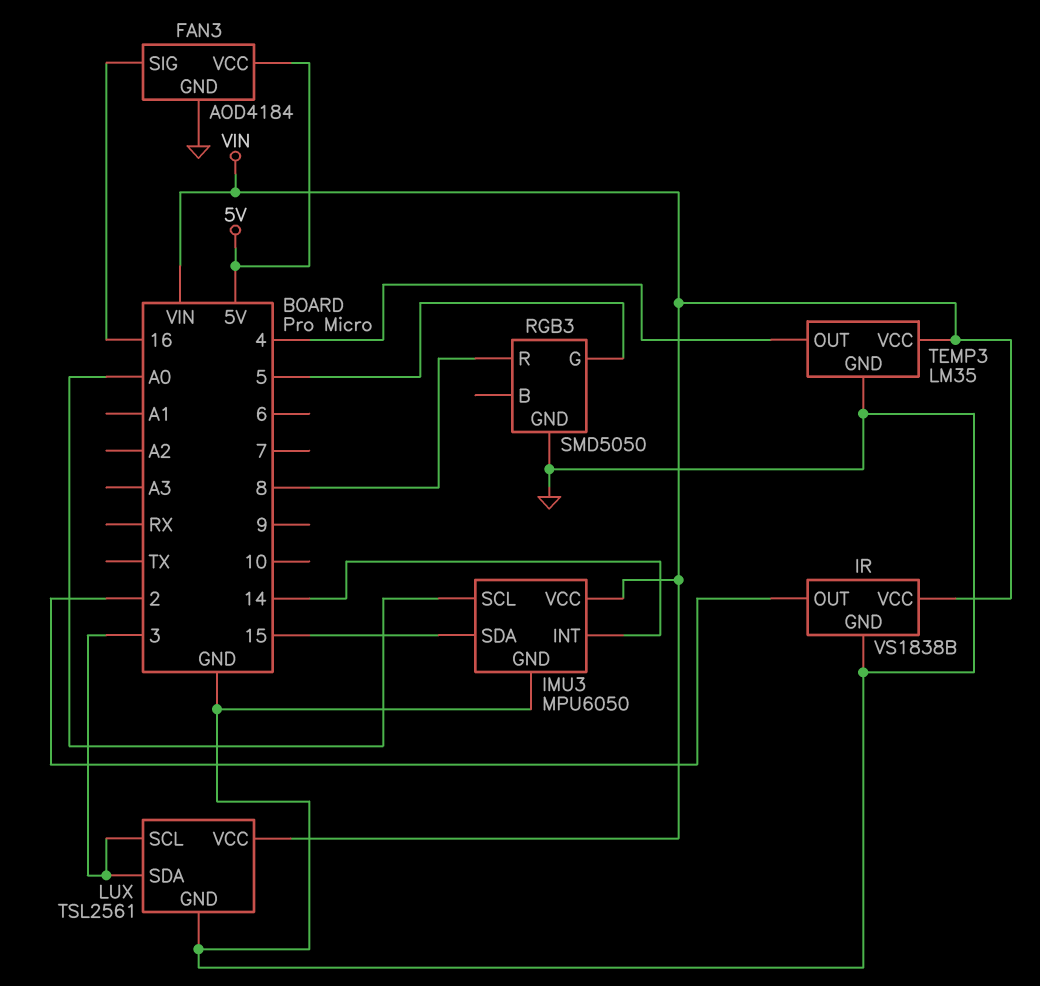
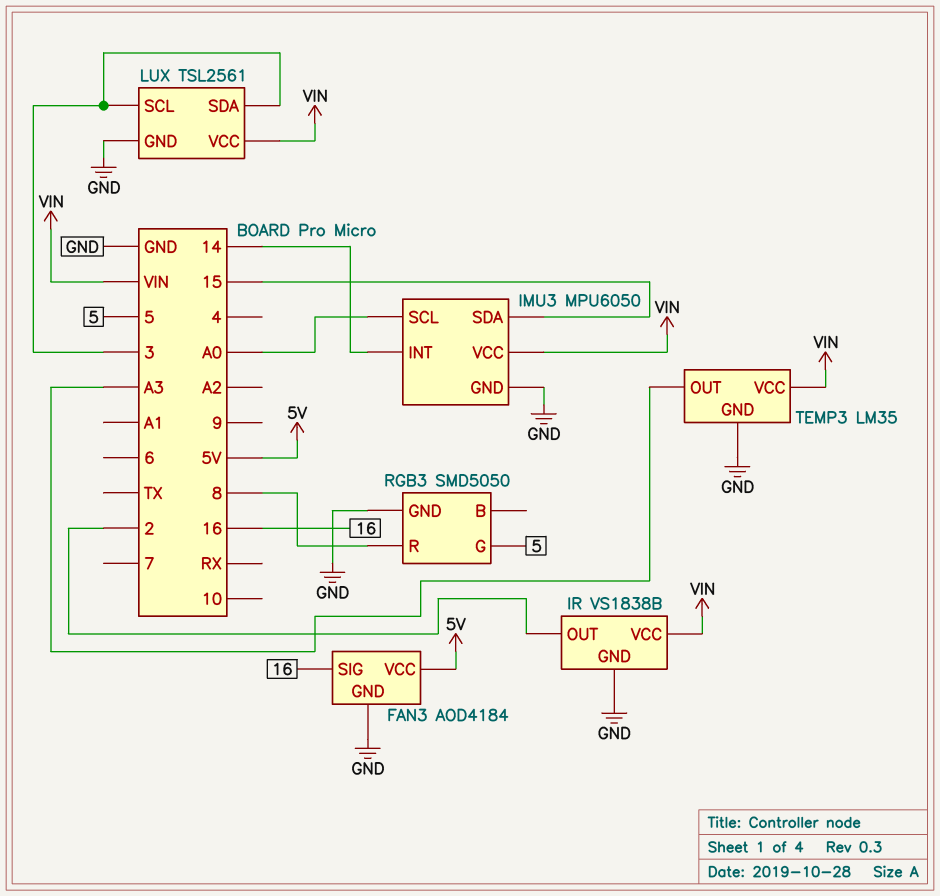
TEMP3 pin OUT: 4 -> A3

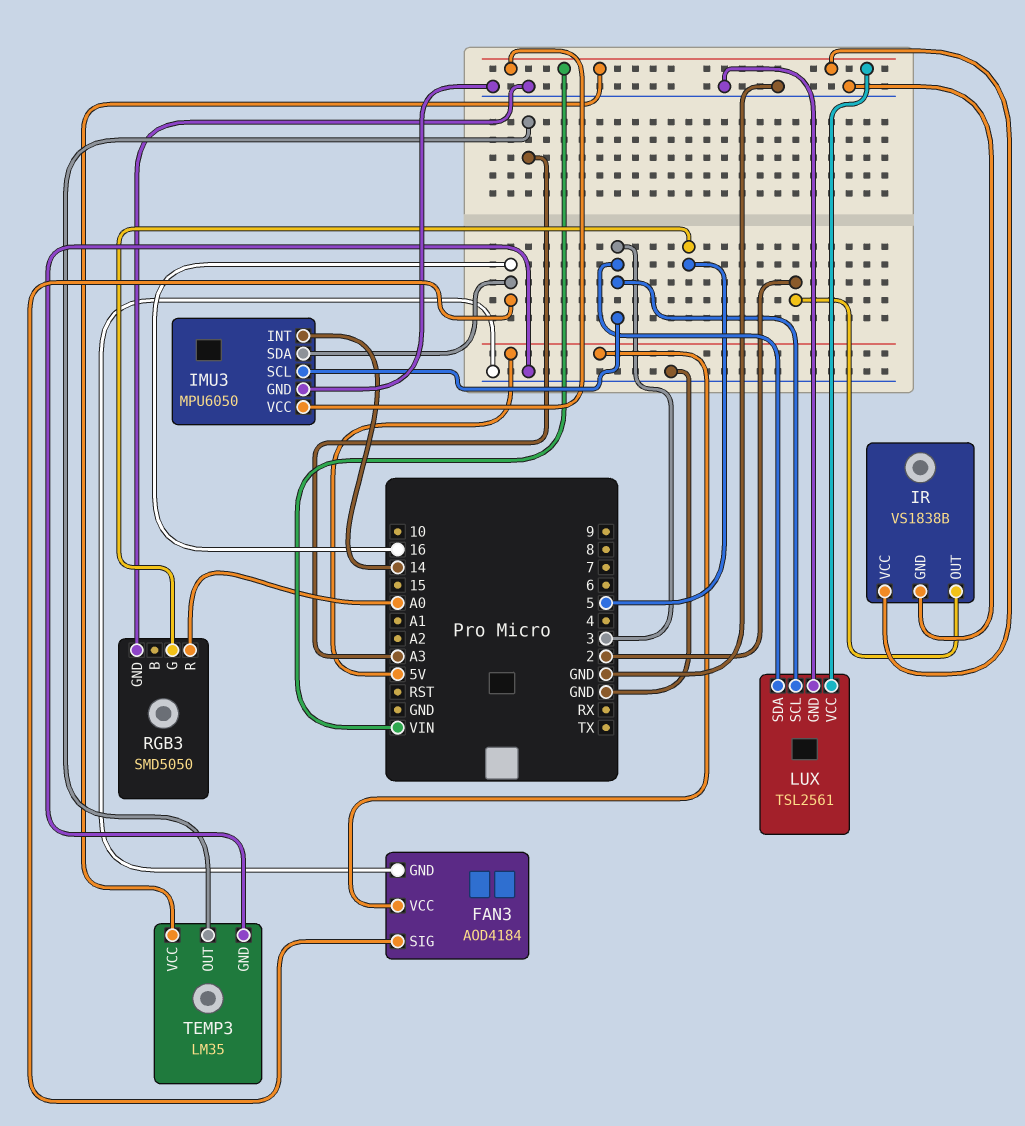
IMU3 pin SCL: A0 -> 3
IMU3 pin SDA: 15 -> 16
RGB3 pin R: 8 -> A0

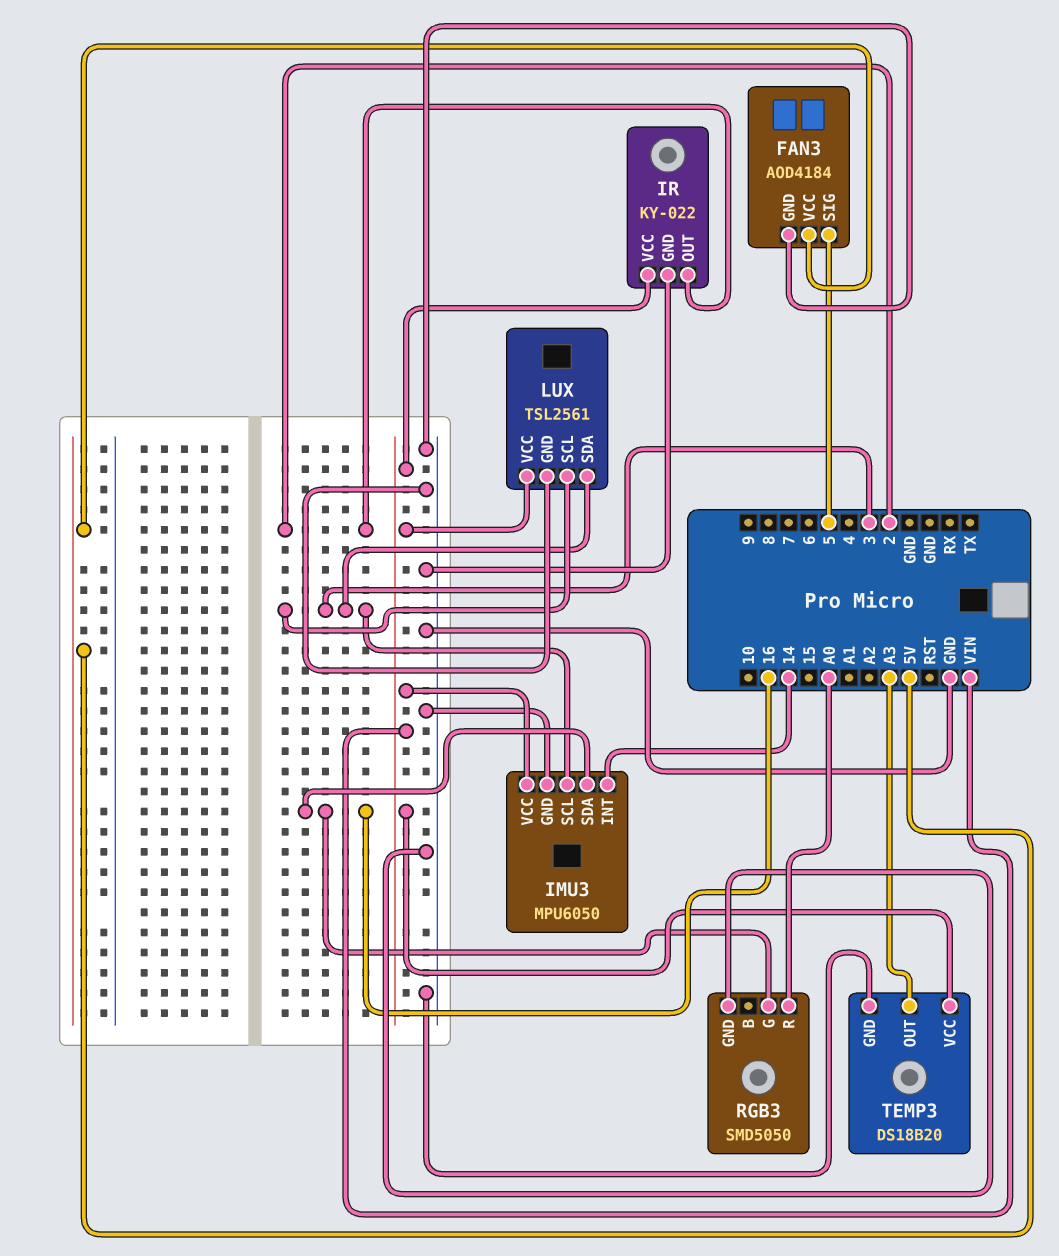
FAN3 pin SIG: 16 -> 5
IR: VS1838B -> KY-022
RGB3 pin G: 5 -> 16
TEMP3: LM35 -> DS18B20

